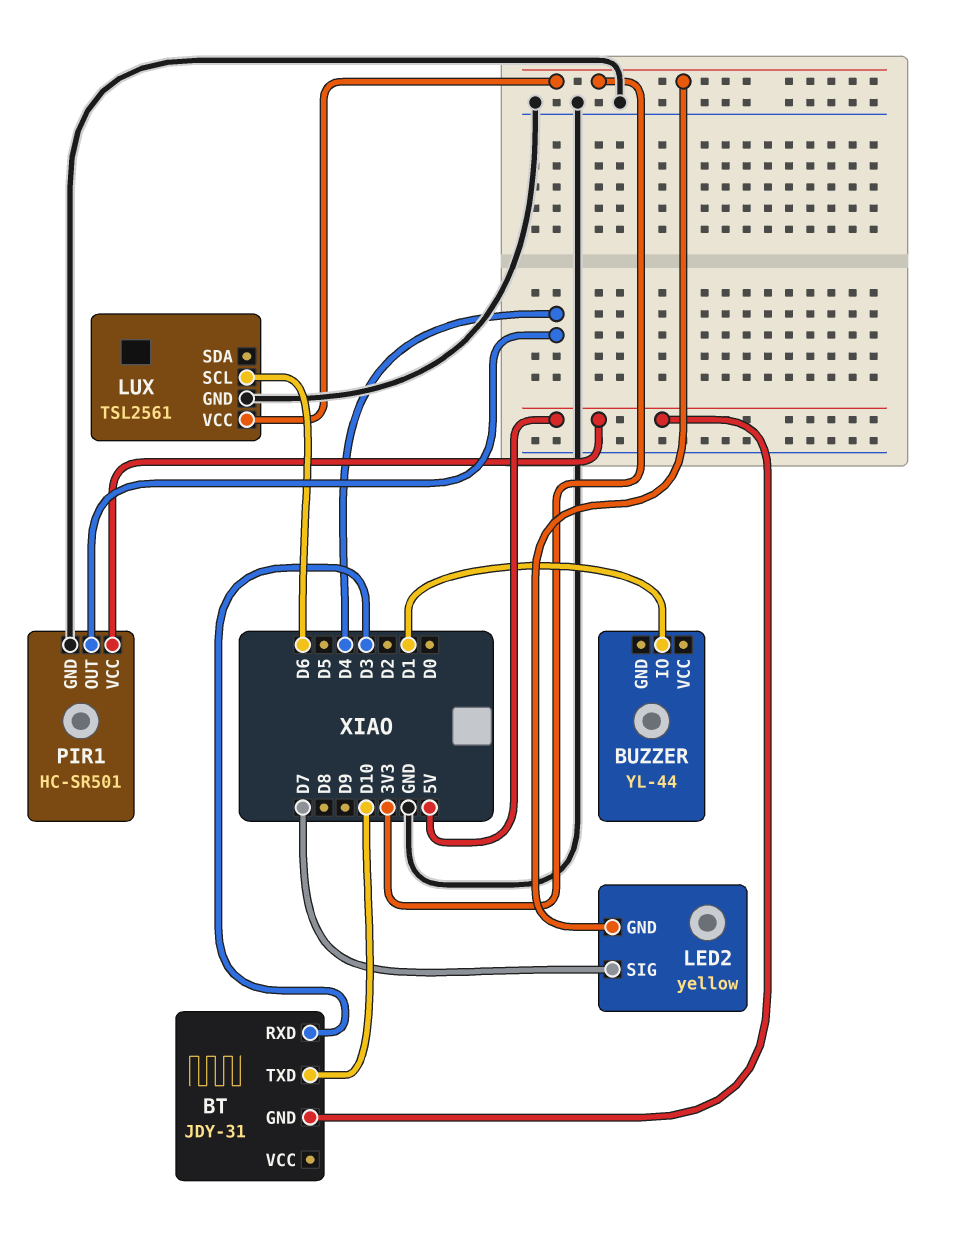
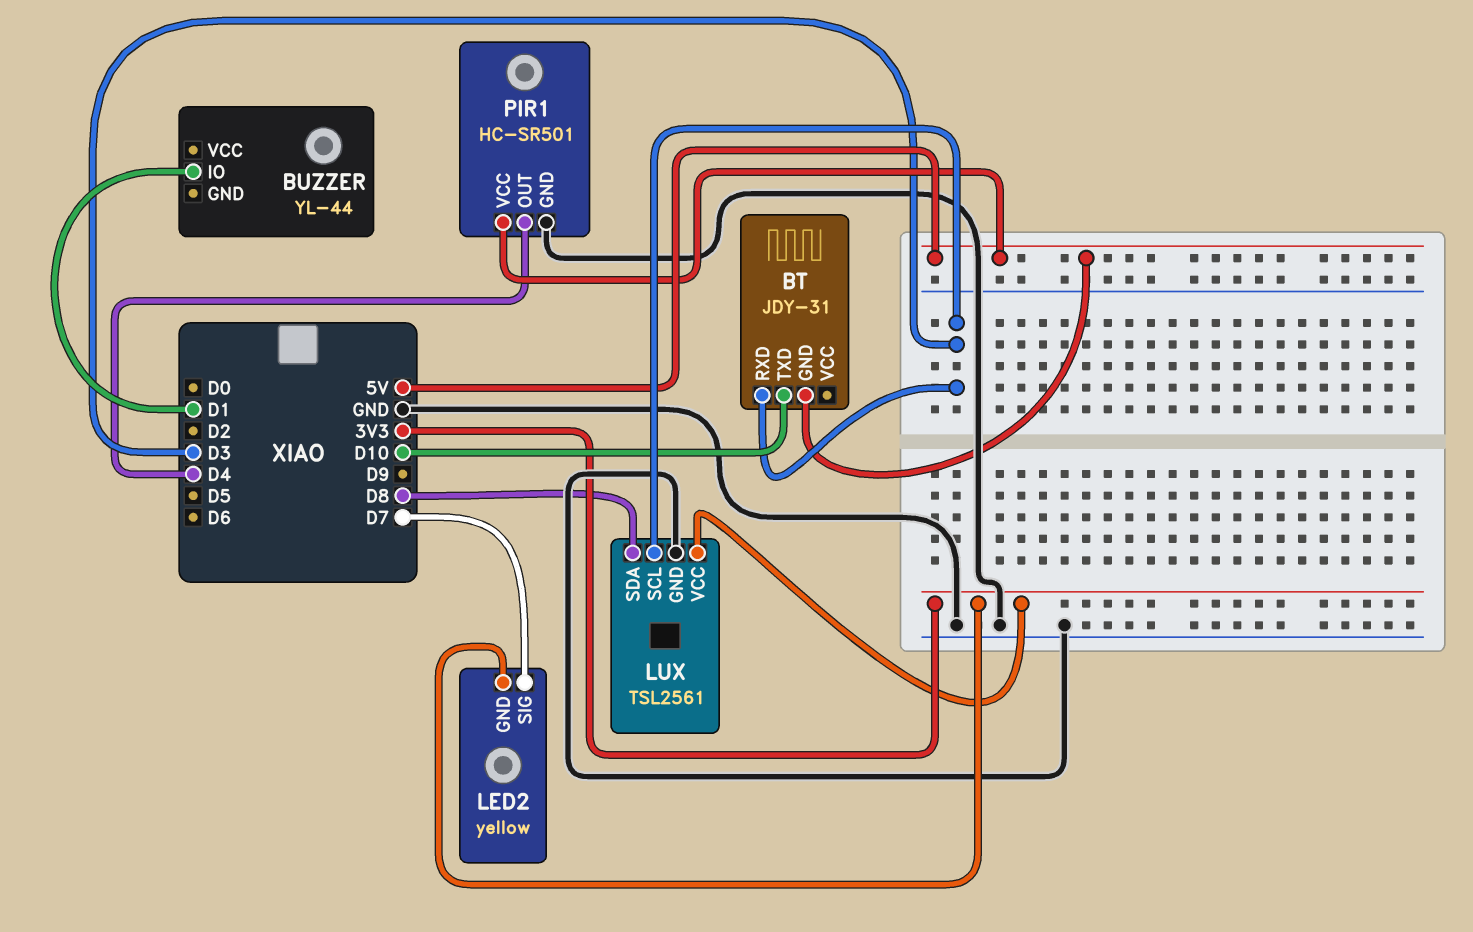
LUX pin SCL: D6 -> D3
LUX pin SDA: none -> D8

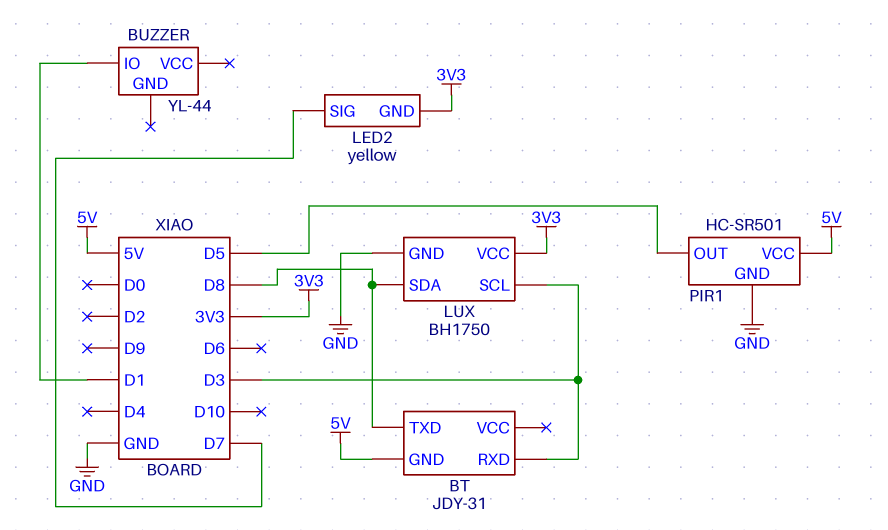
BT pin TXD: D10 -> D8
LUX: TSL2561 -> BH1750
PIR1 pin OUT: D4 -> D5

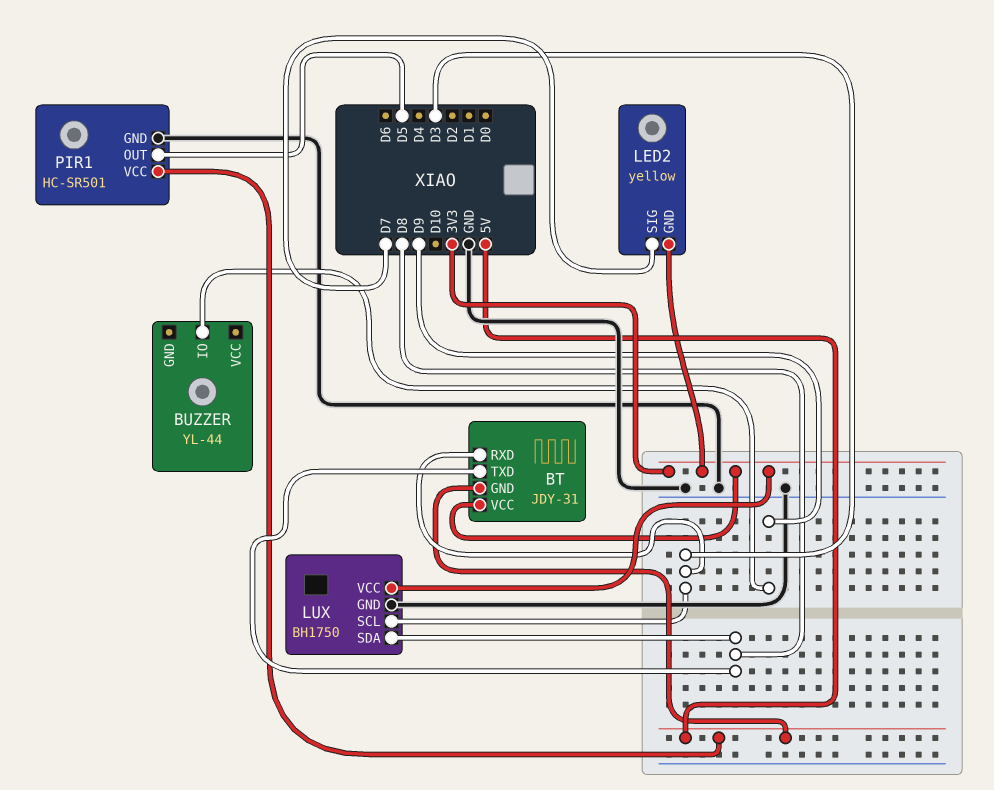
BT pin VCC: none -> 3V3
BUZZER pin IO: D1 -> D9

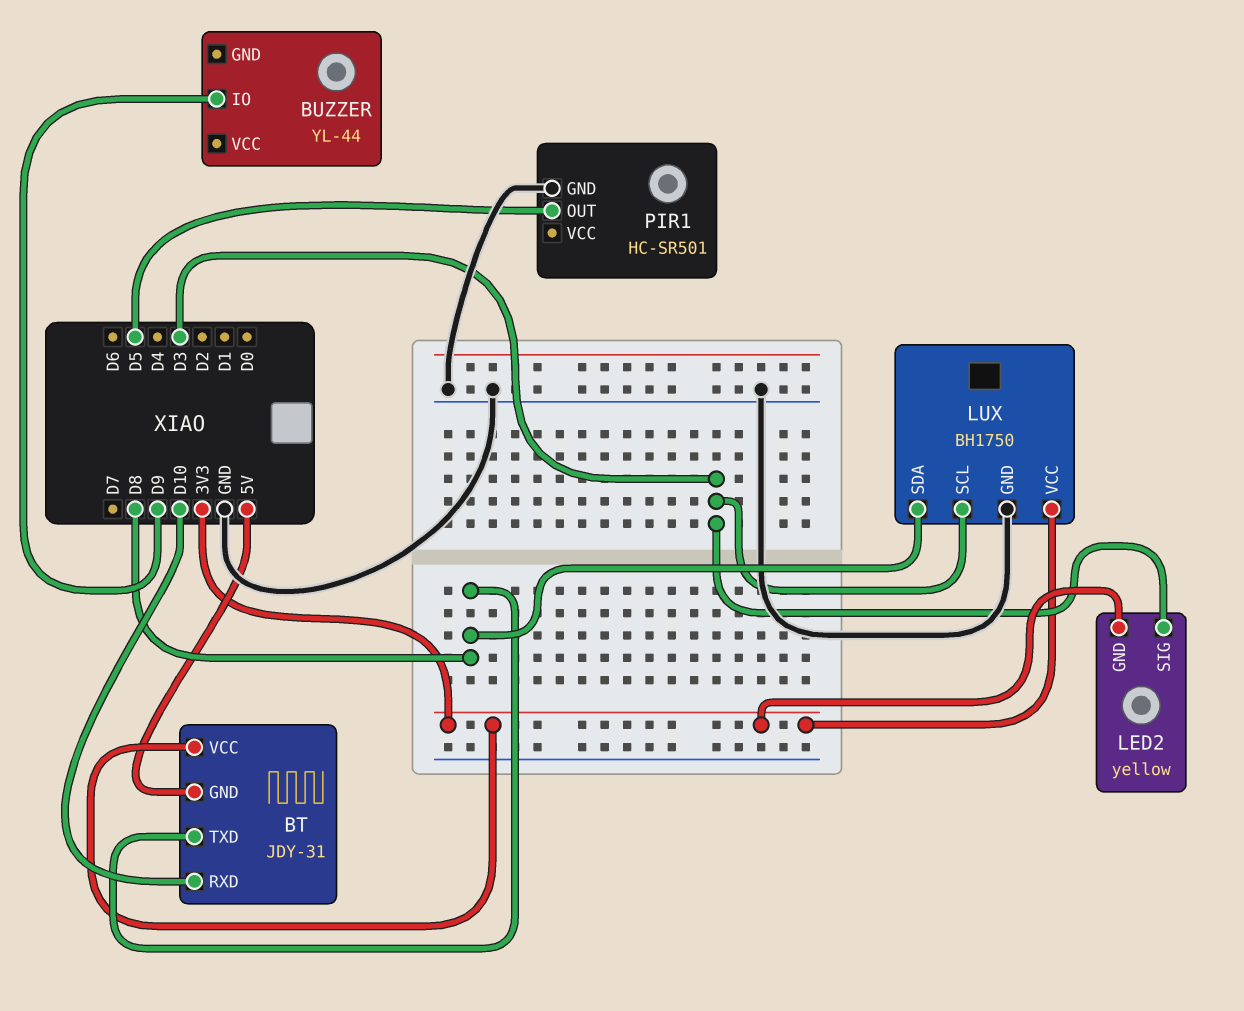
BT pin RXD: D3 -> D10
LED2 pin SIG: D7 -> D3
PIR1 pin VCC: 5V -> none

